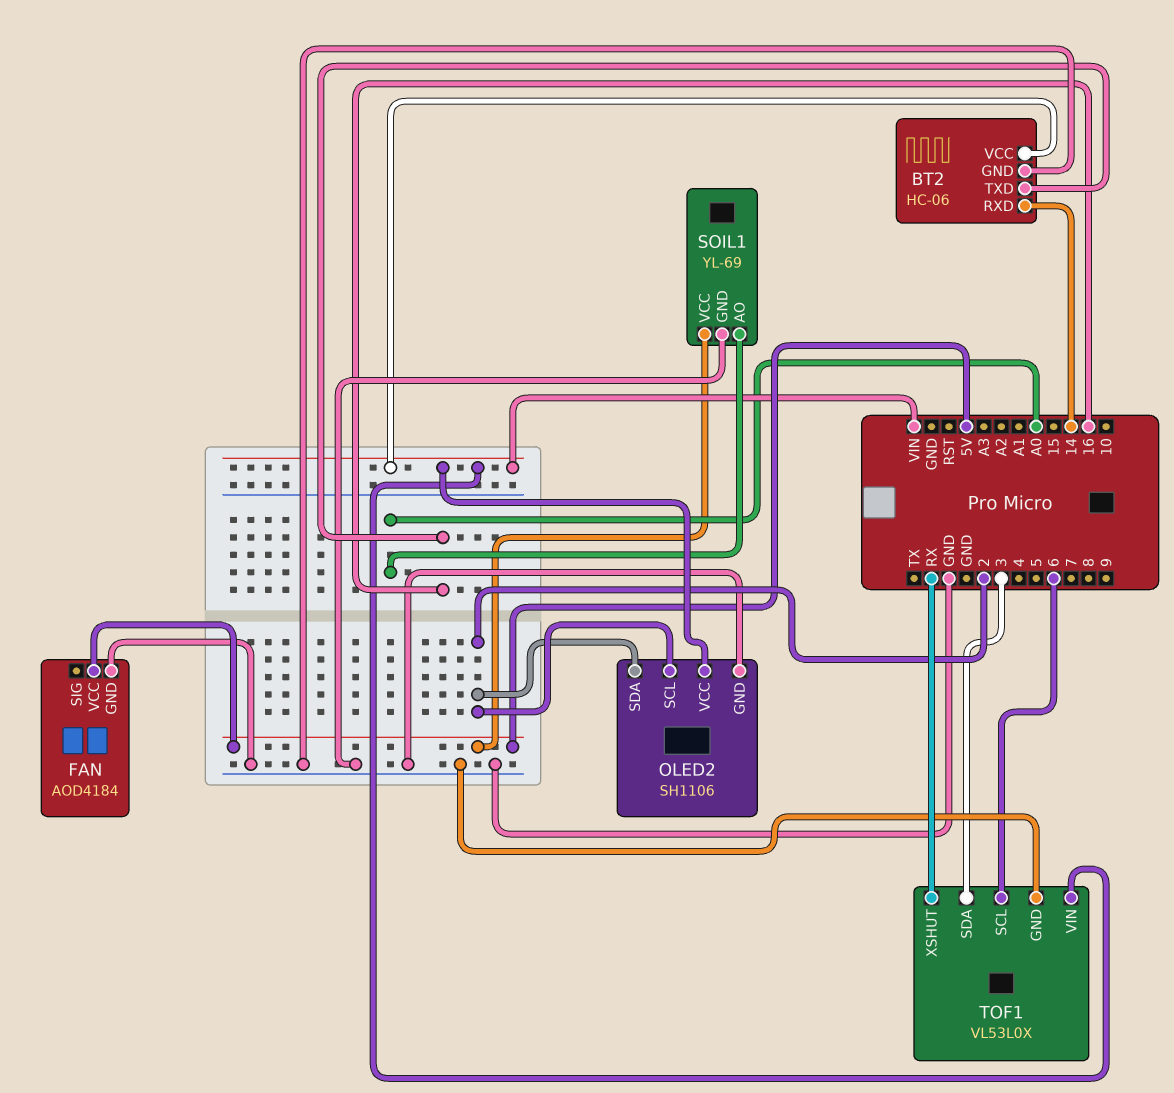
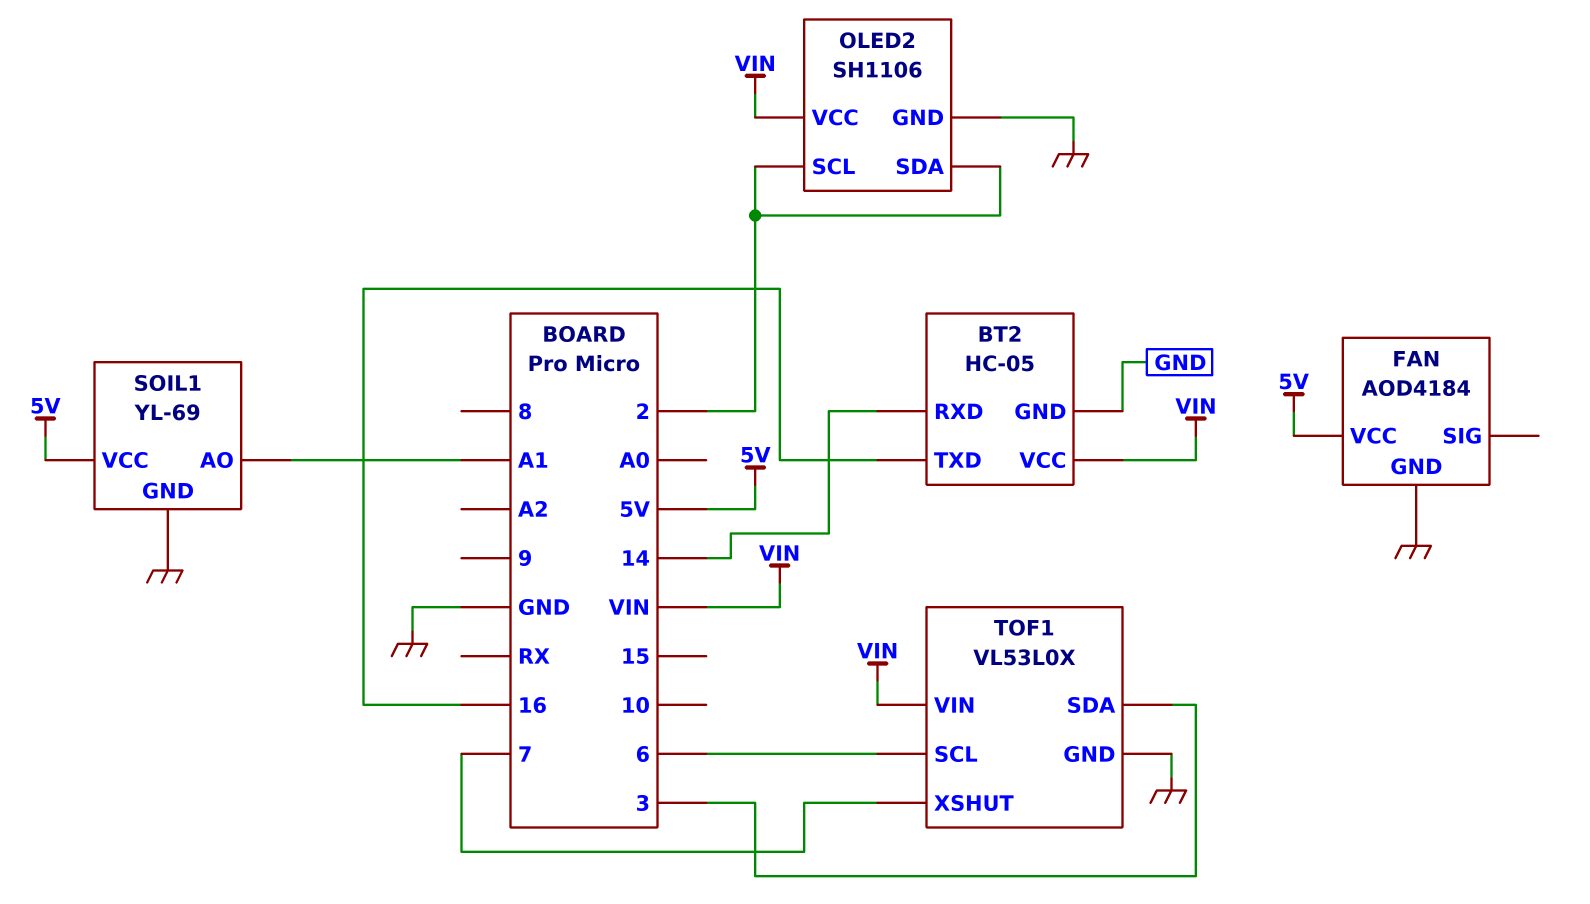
BT2: HC-06 -> HC-05
SOIL1 pin AO: A0 -> A1
TOF1 pin XSHUT: RX -> 7

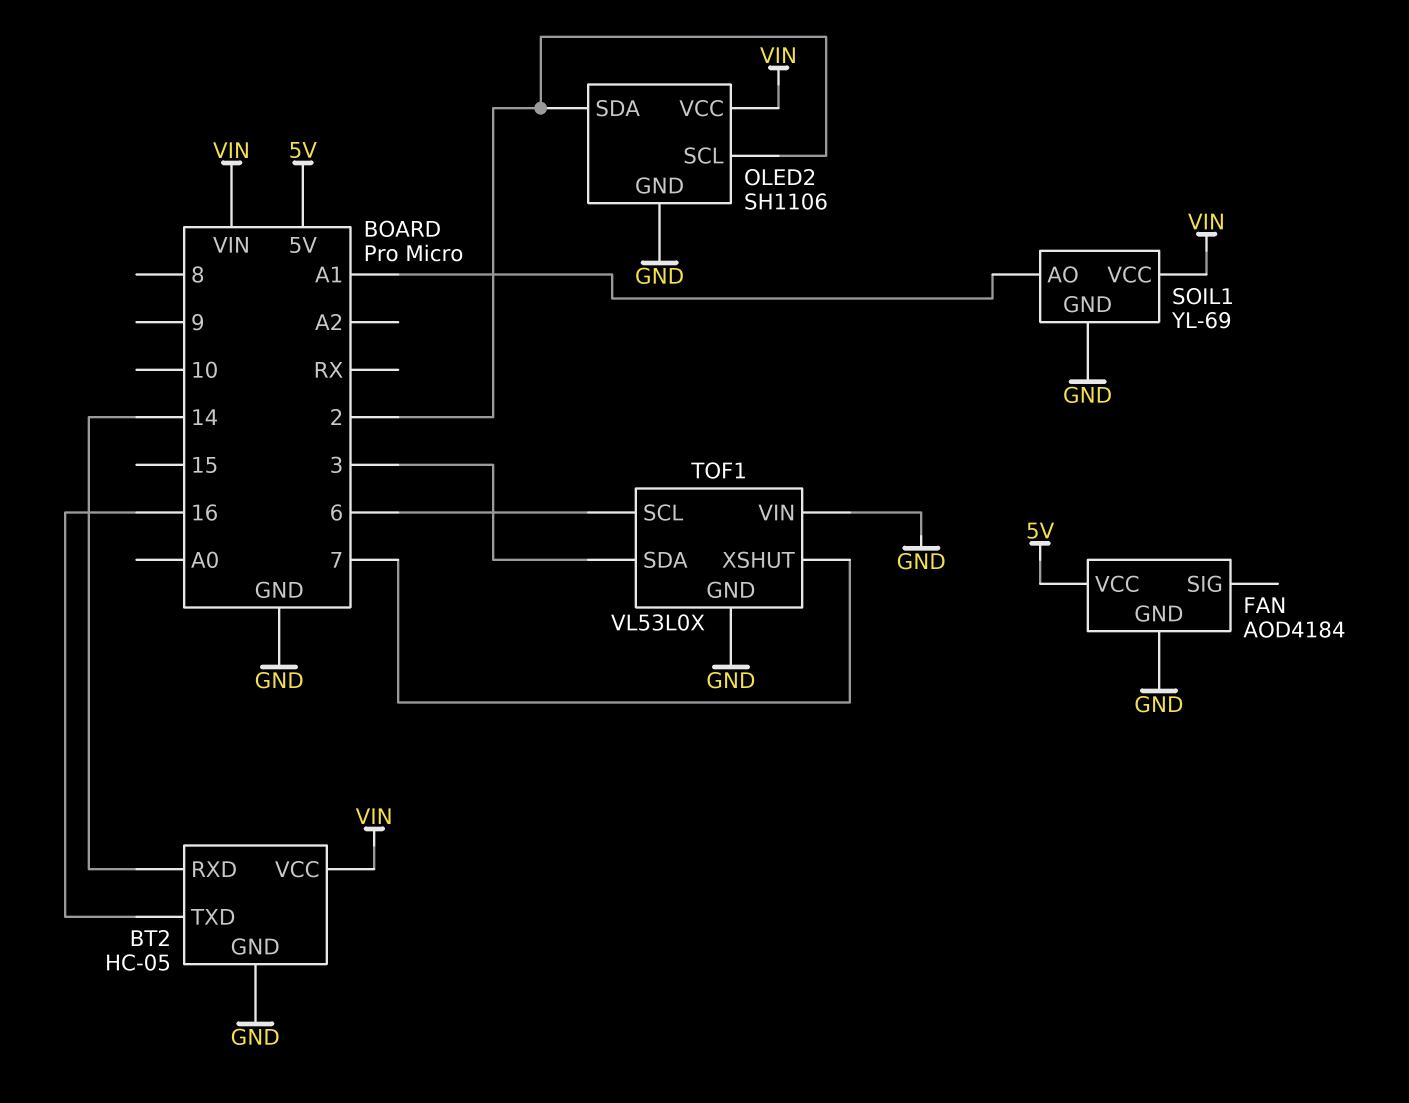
SOIL1 pin VCC: 5V -> VIN
TOF1 pin VIN: VIN -> GND

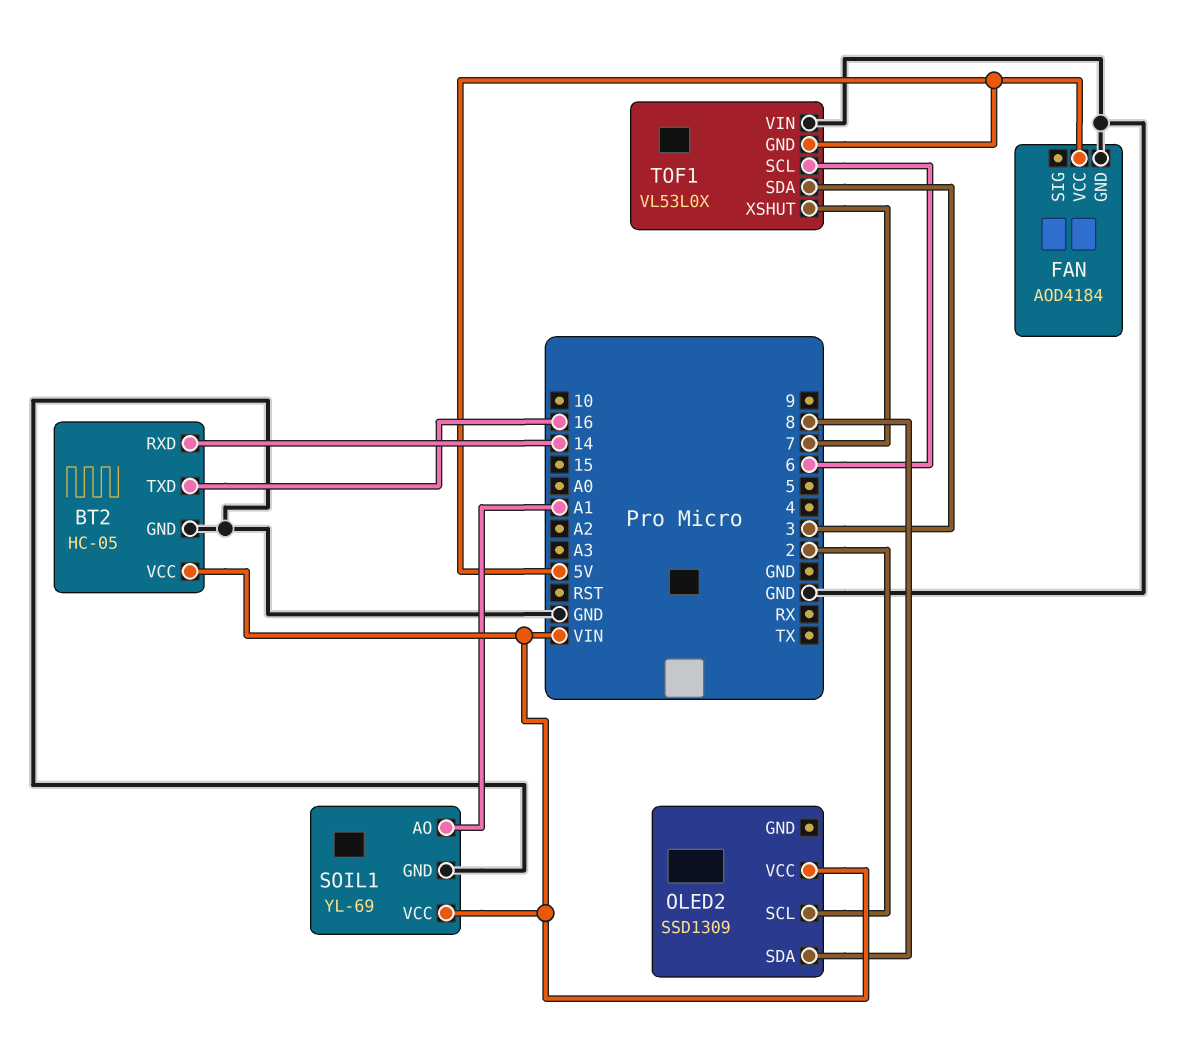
OLED2: SH1106 -> SSD1309
OLED2 pin GND: GND -> none
OLED2 pin SDA: 2 -> 8
TOF1 pin GND: GND -> 5V

